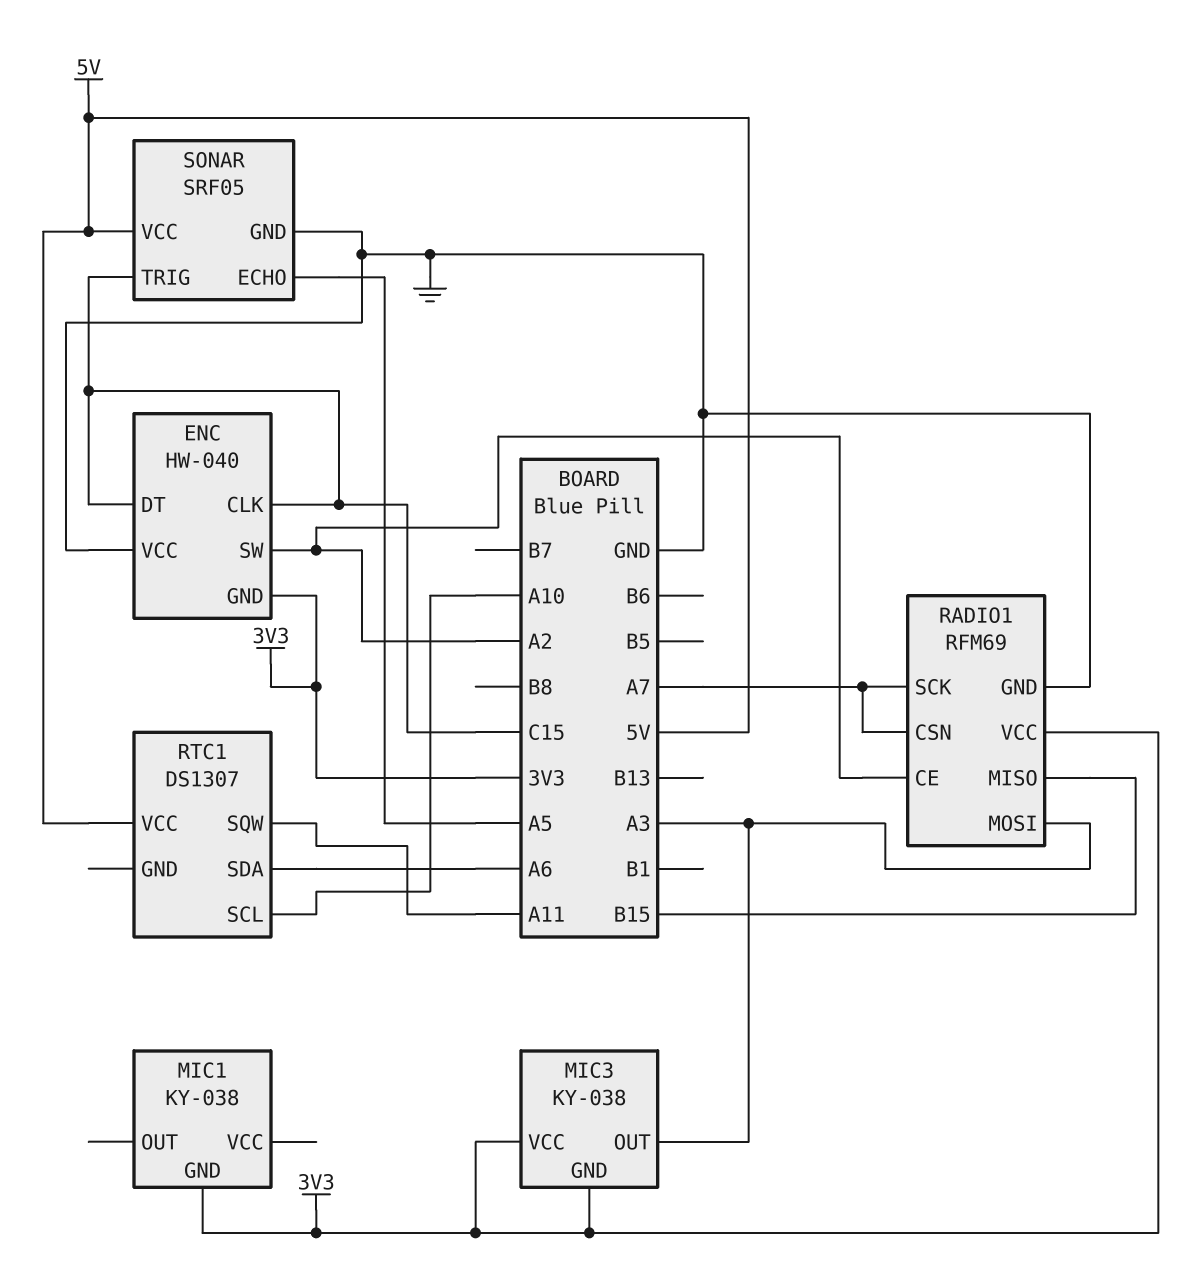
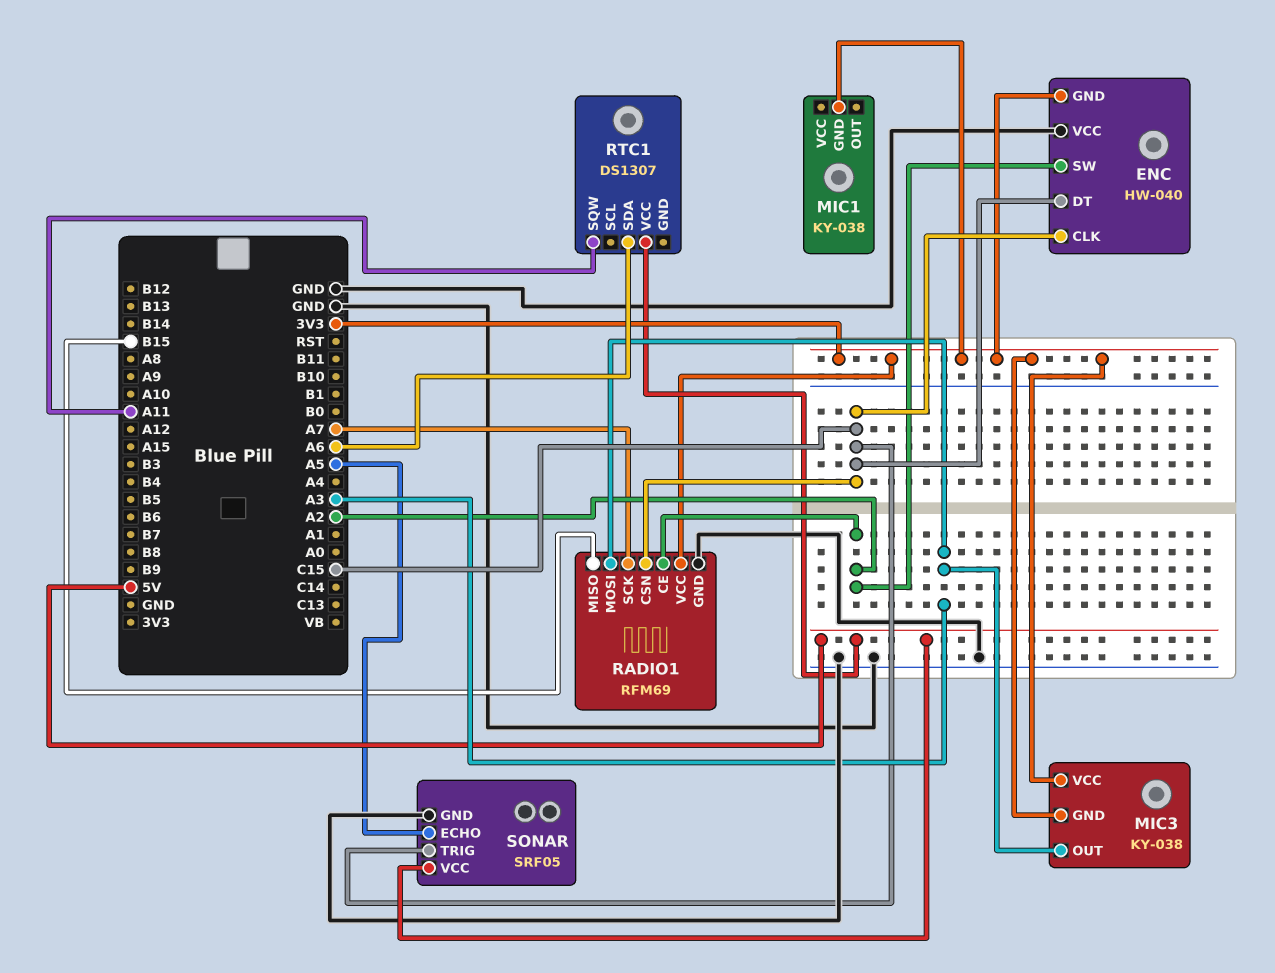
RADIO1 pin CSN: A7 -> C15
RTC1 pin SCL: A10 -> none

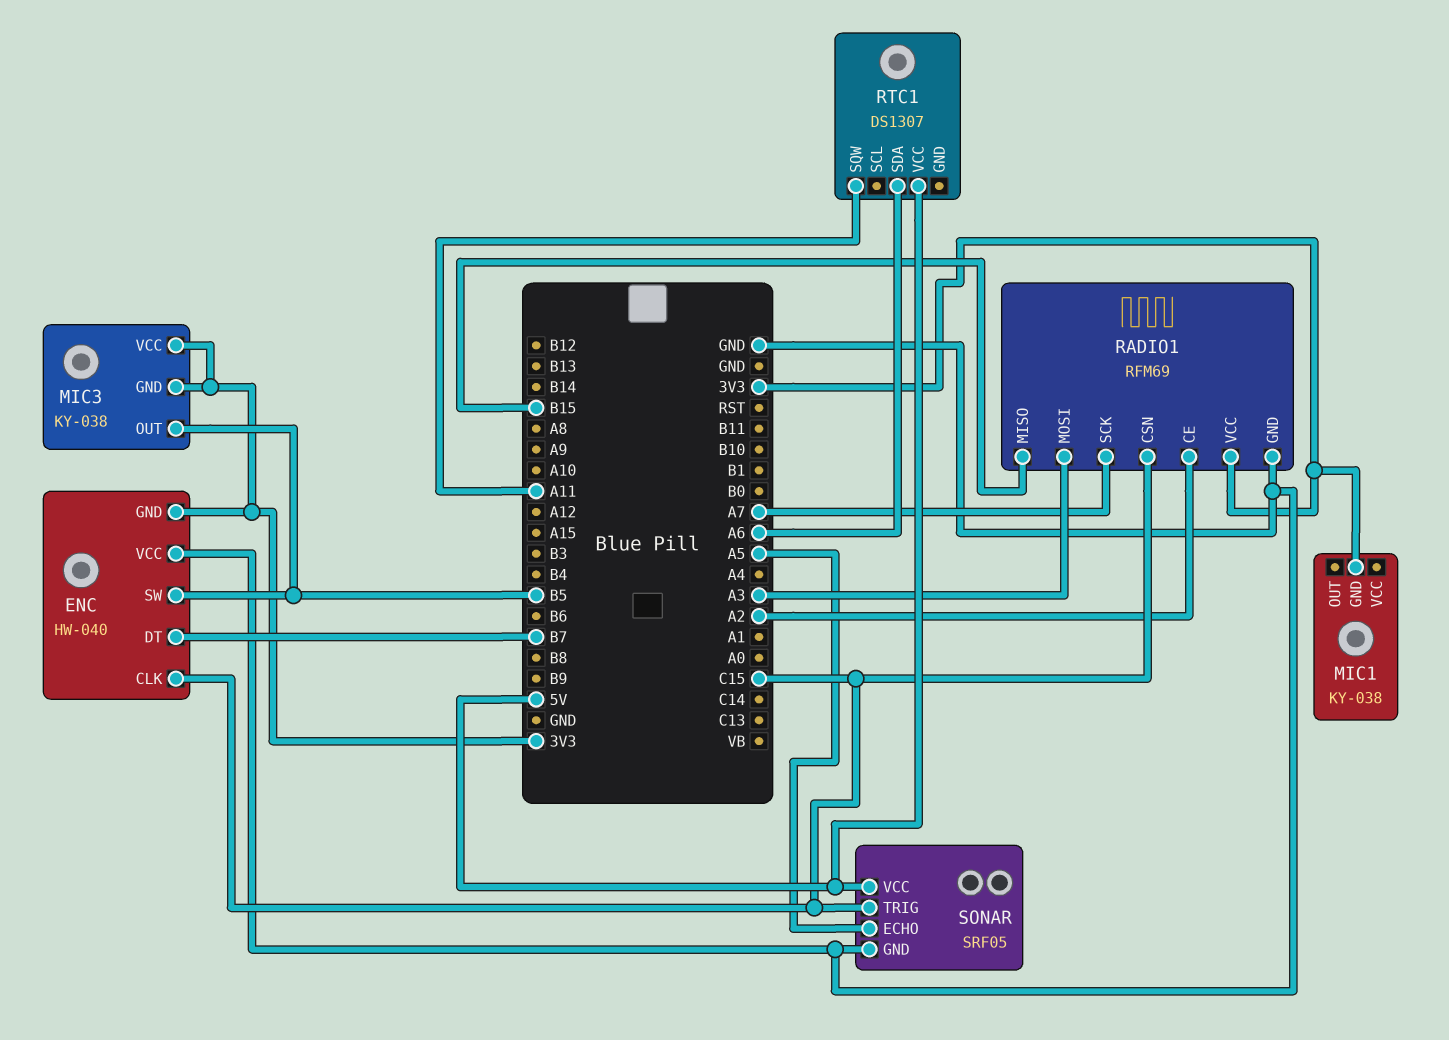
ENC pin DT: C15 -> B7
ENC pin SW: A2 -> B5
MIC3 pin OUT: A3 -> B5

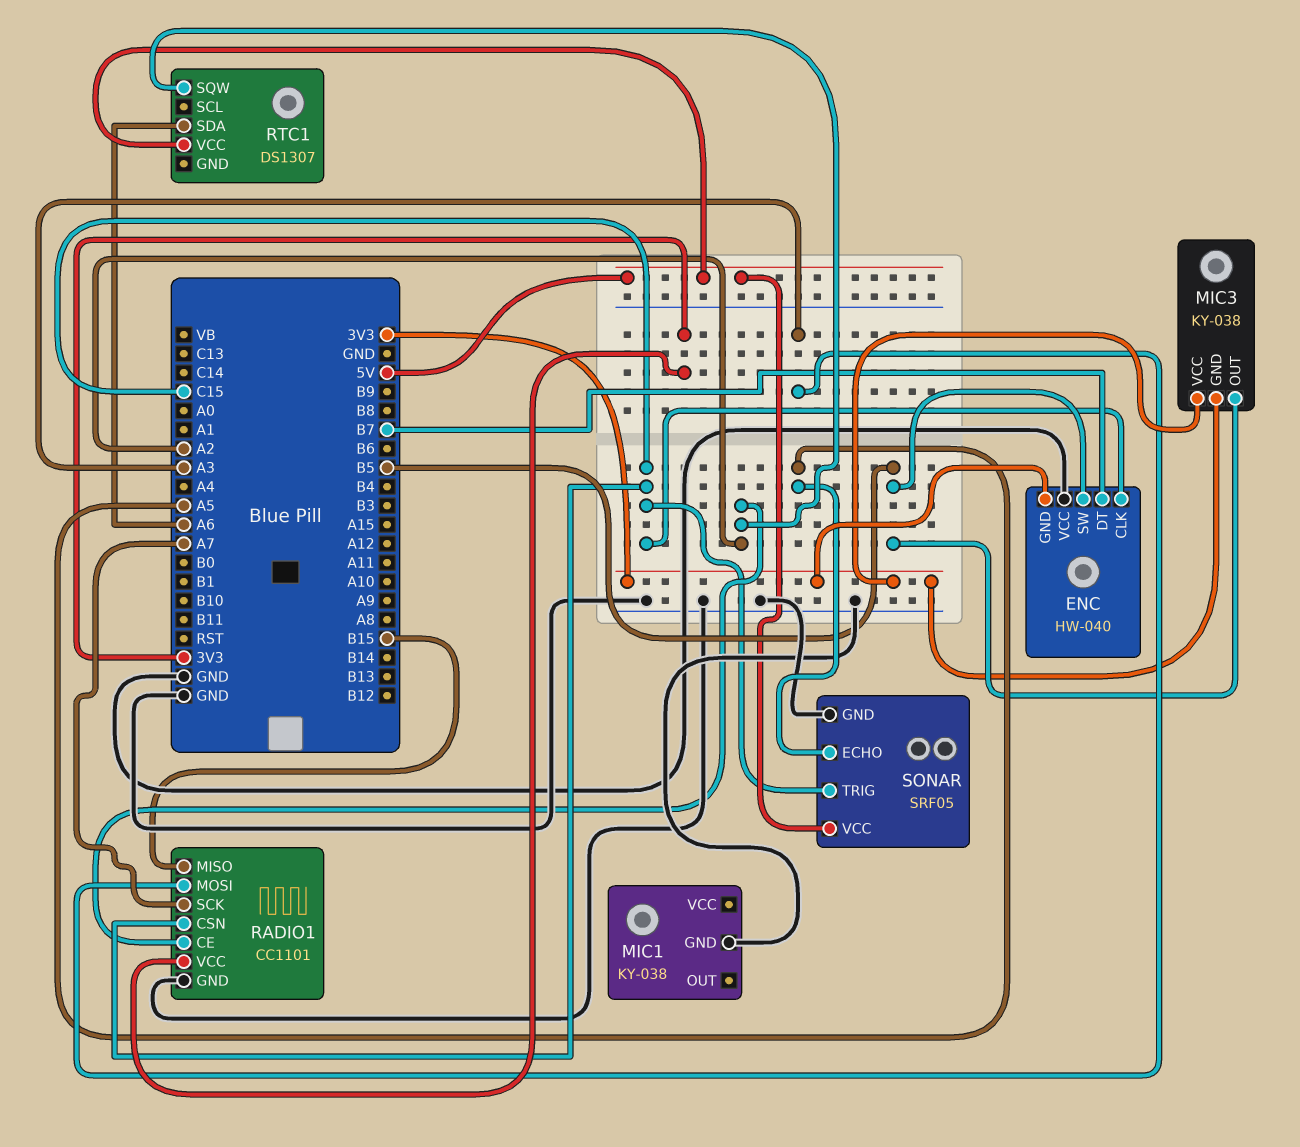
MIC1 pin GND: 3V3 -> GND
RADIO1: RFM69 -> CC1101
RTC1 pin SQW: A11 -> A2

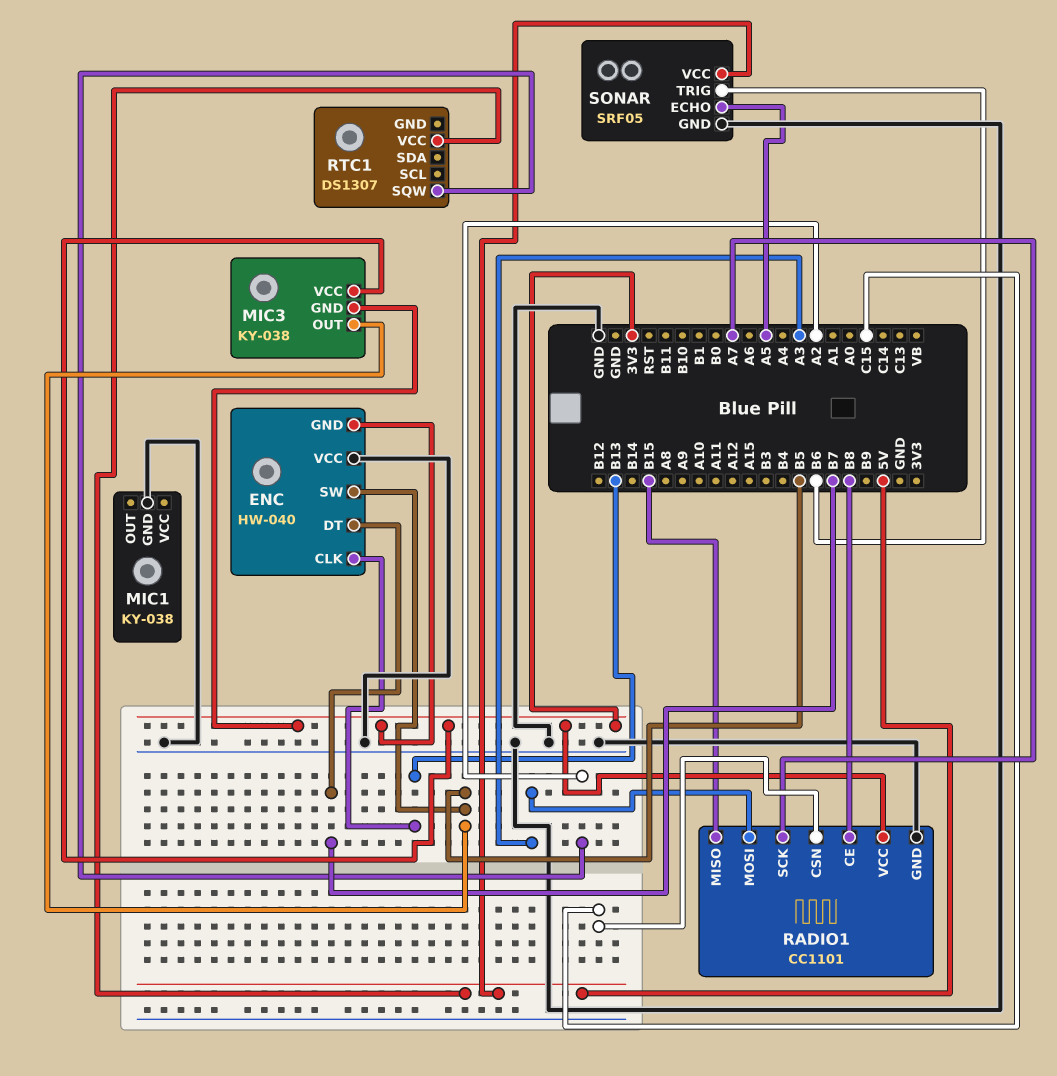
ENC pin CLK: C15 -> B13
RADIO1 pin CE: A2 -> B8
RTC1 pin SDA: A6 -> none
SONAR pin TRIG: C15 -> B6

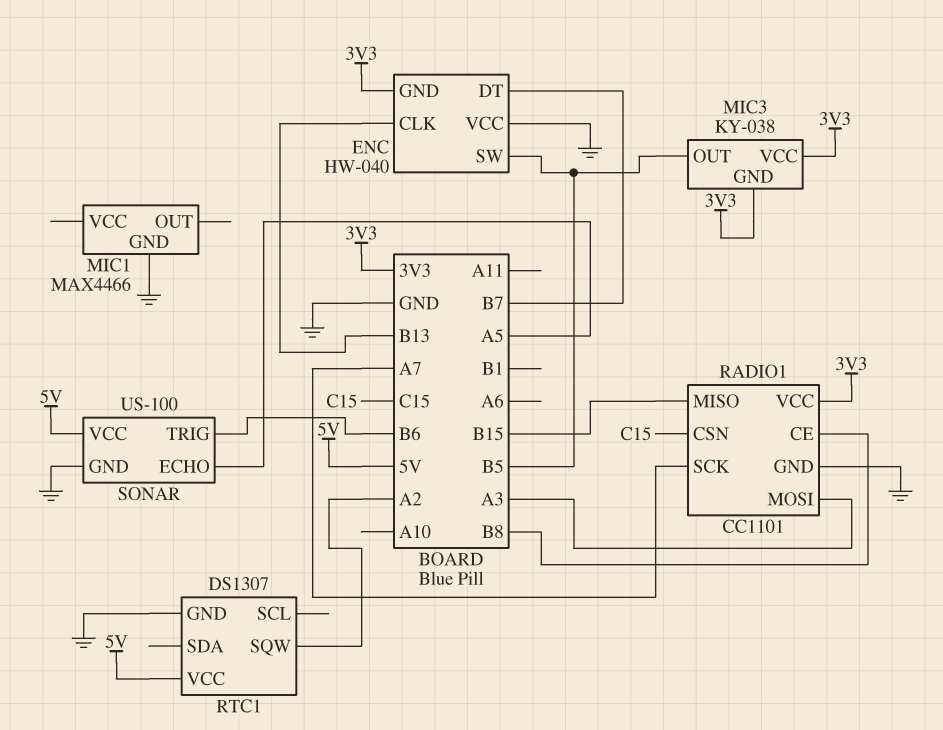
MIC1: KY-038 -> MAX4466
RTC1 pin GND: none -> GND
SONAR: SRF05 -> US-100

